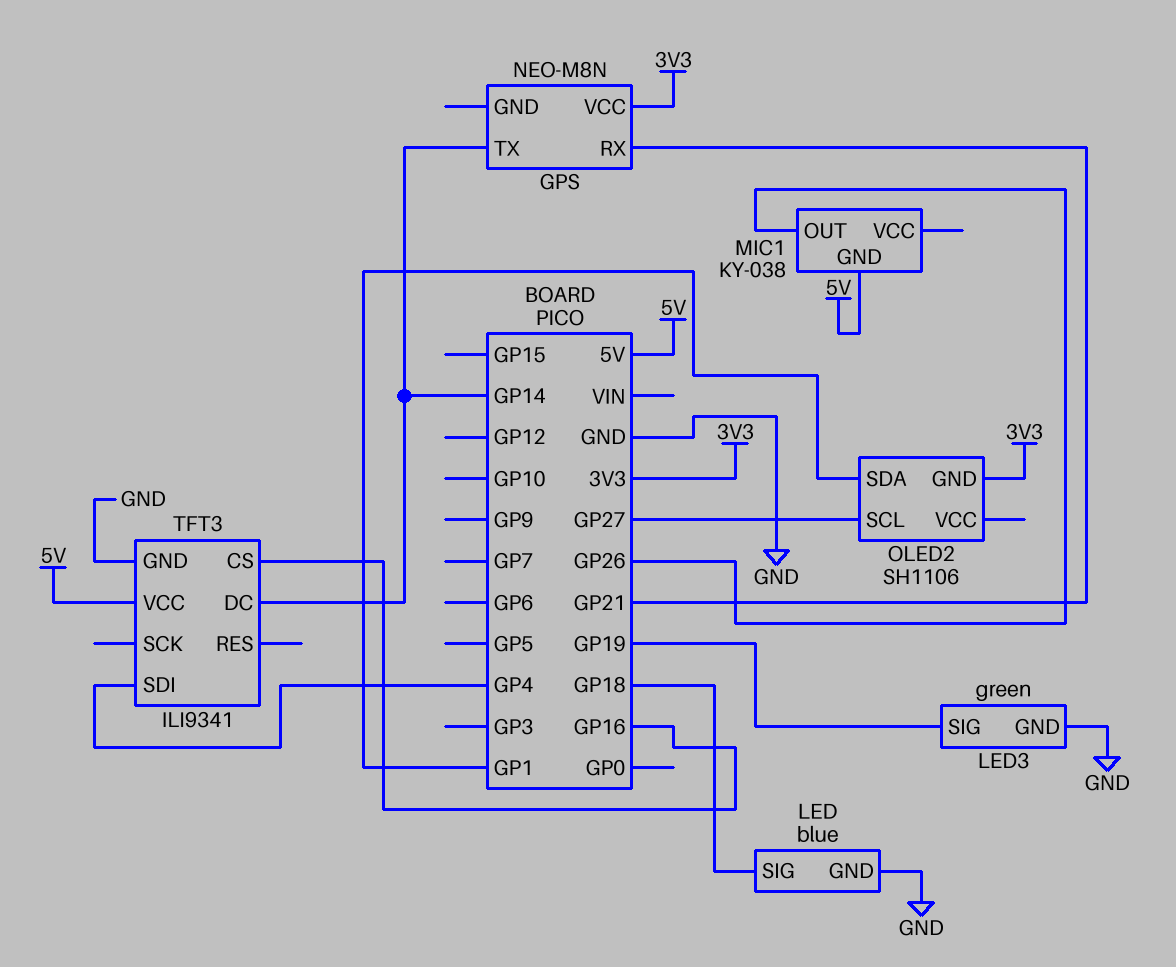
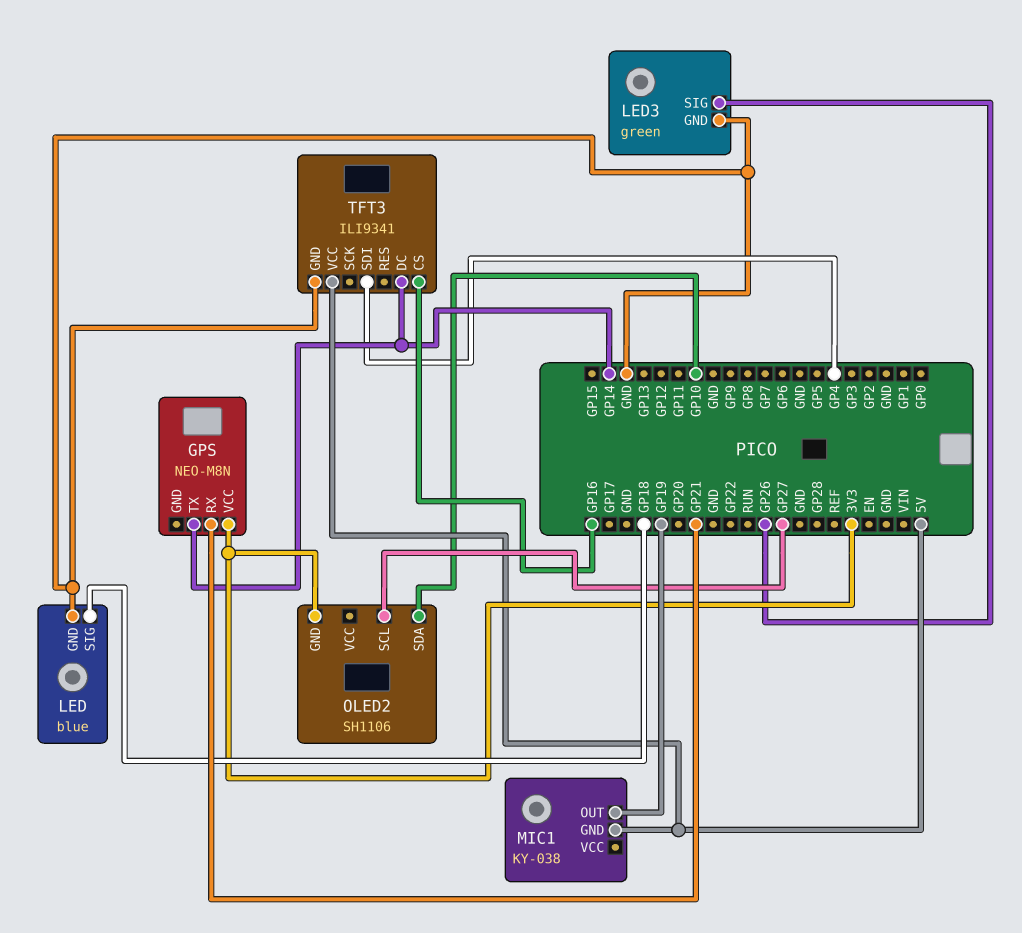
LED3 pin SIG: GP19 -> GP26
MIC1 pin OUT: GP26 -> GP19
OLED2 pin SDA: GP1 -> GP10

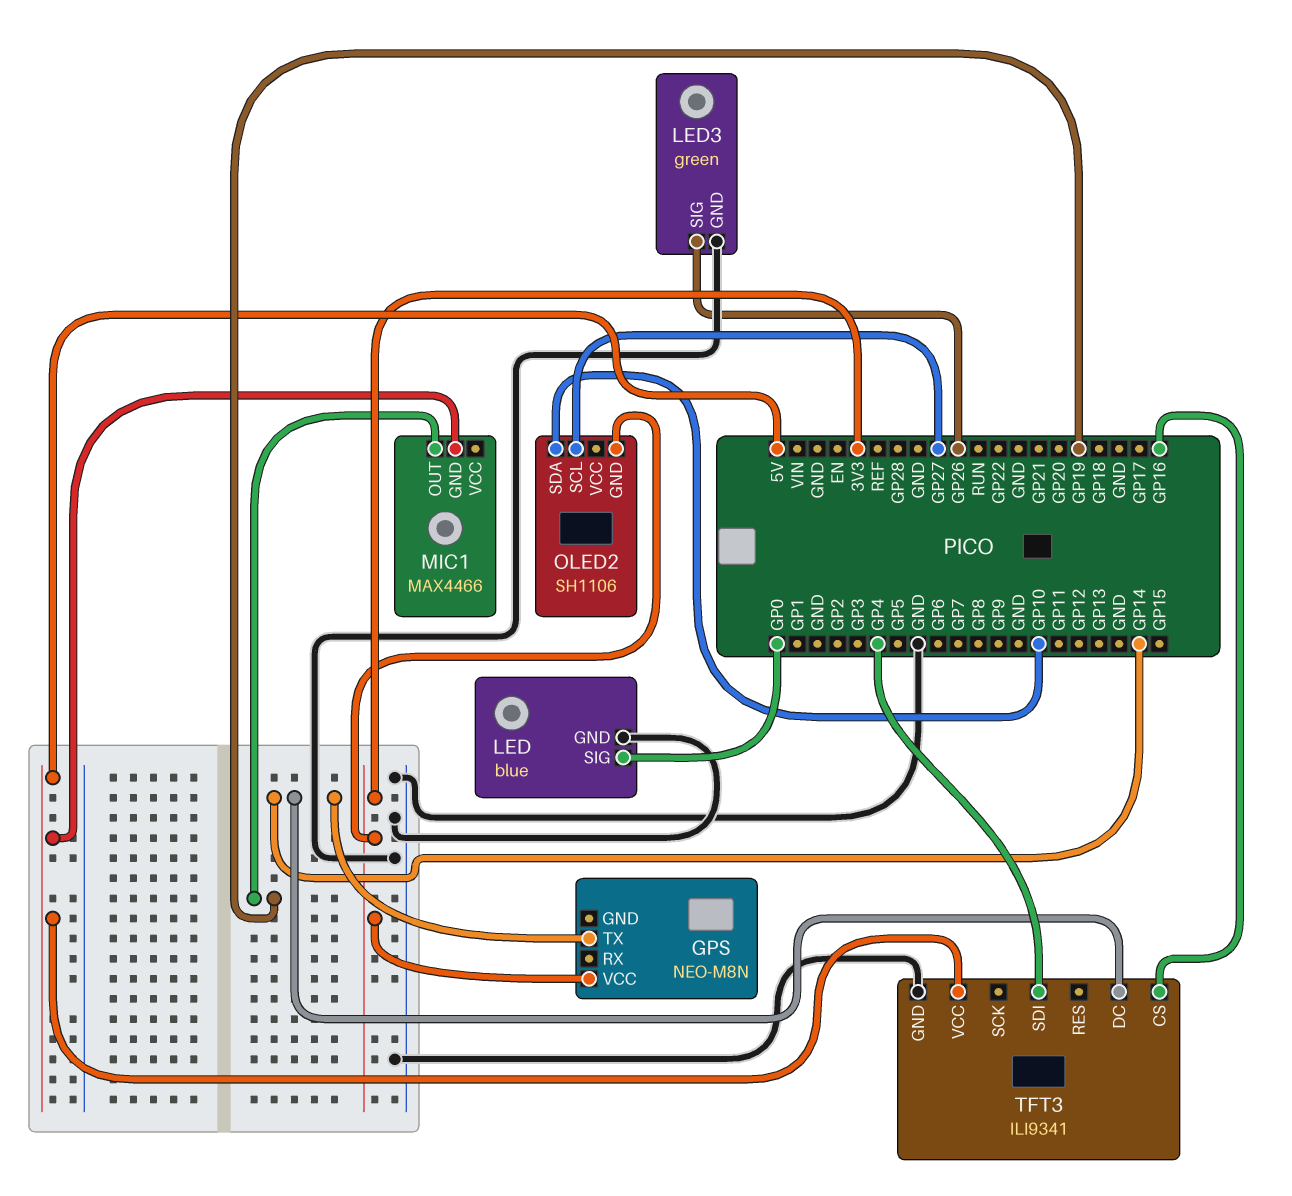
GPS pin RX: GP21 -> none
LED pin SIG: GP18 -> GP0
MIC1: KY-038 -> MAX4466

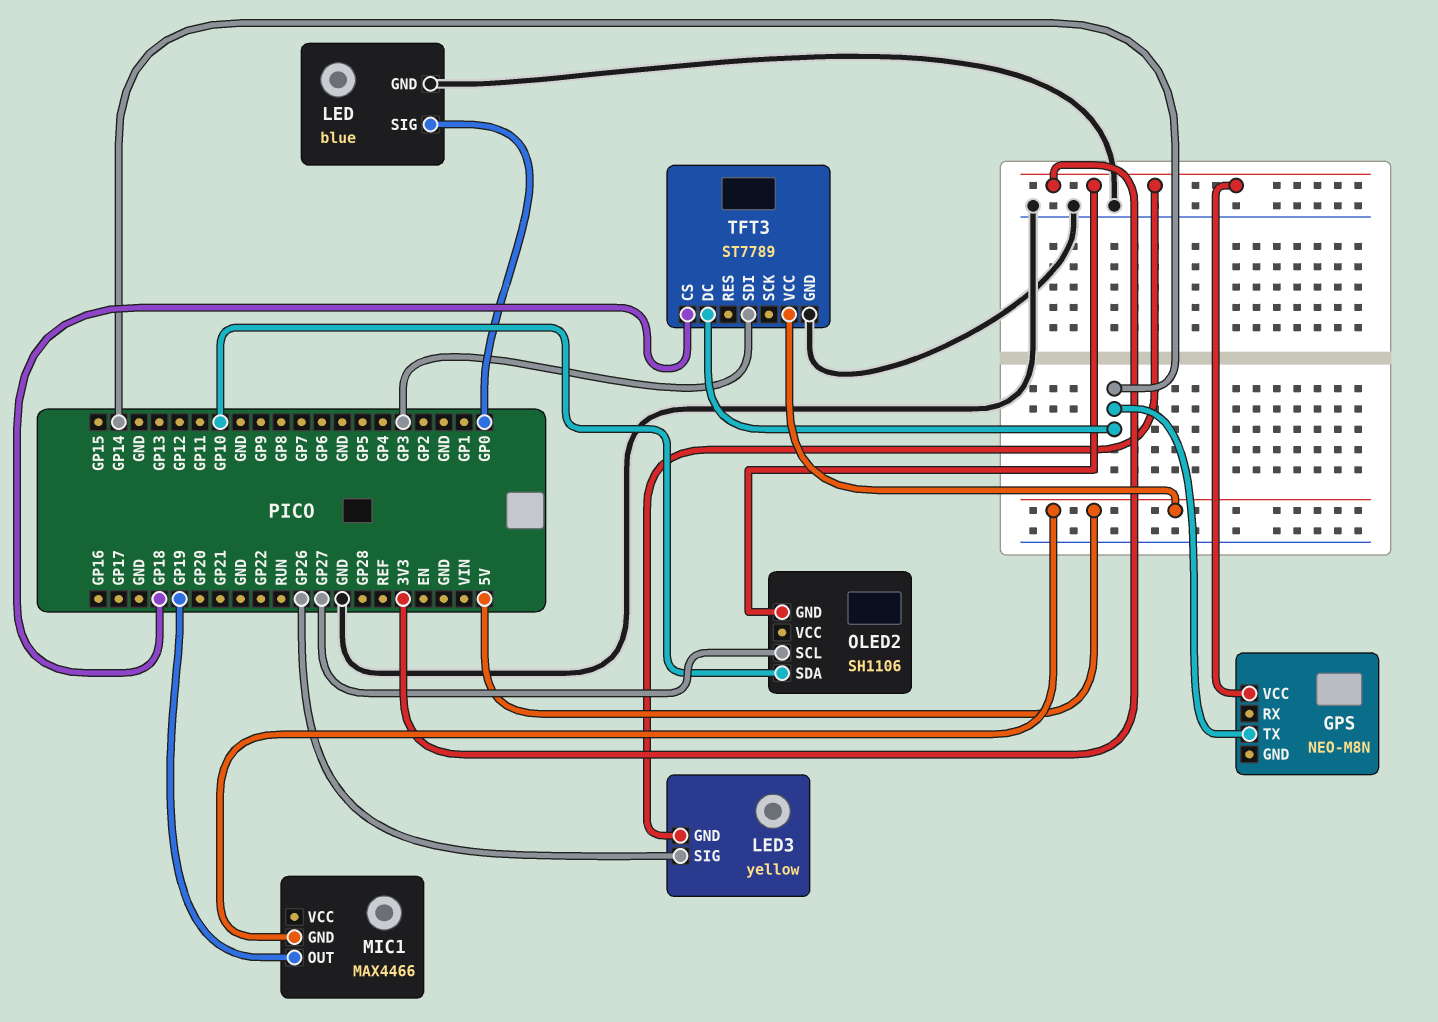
LED3: green -> yellow
LED3 pin GND: GND -> 3V3
TFT3: ILI9341 -> ST7789
TFT3 pin CS: GP16 -> GP18
TFT3 pin SDI: GP4 -> GP3

